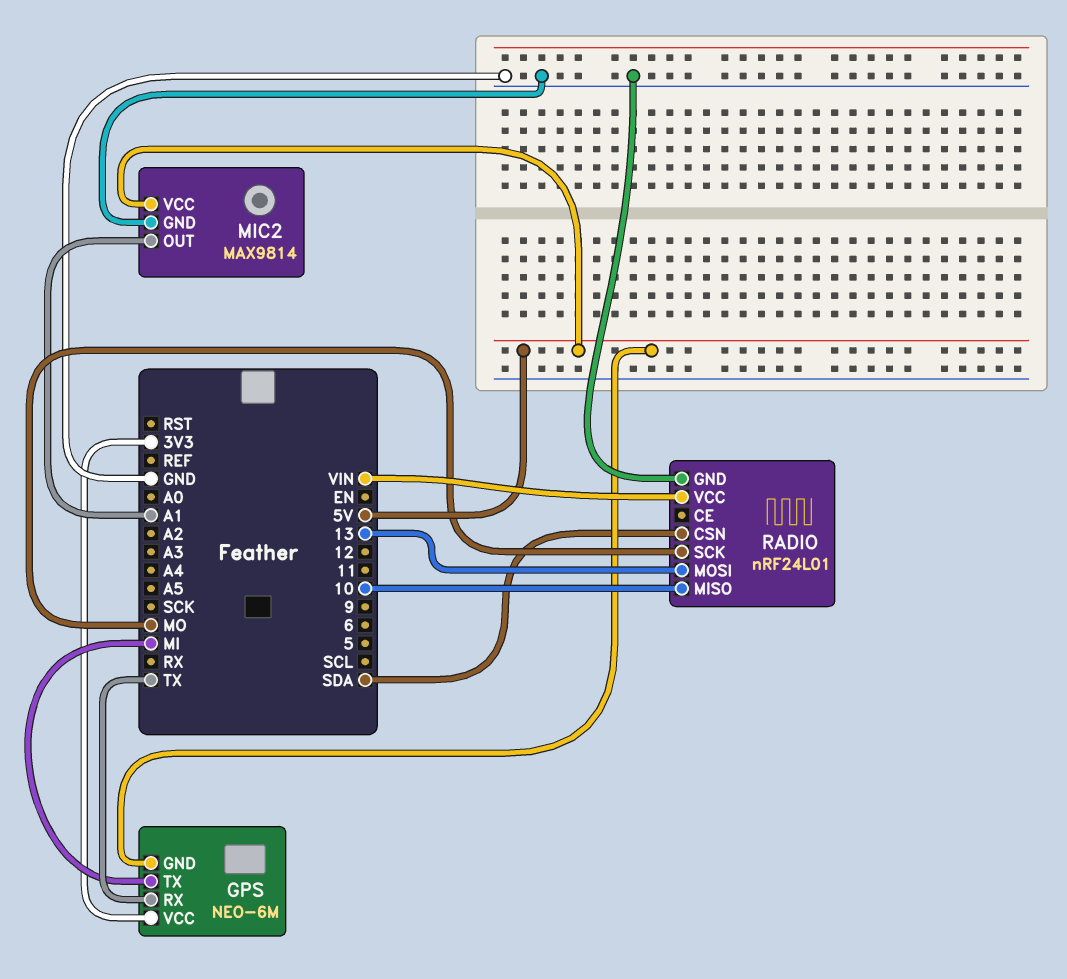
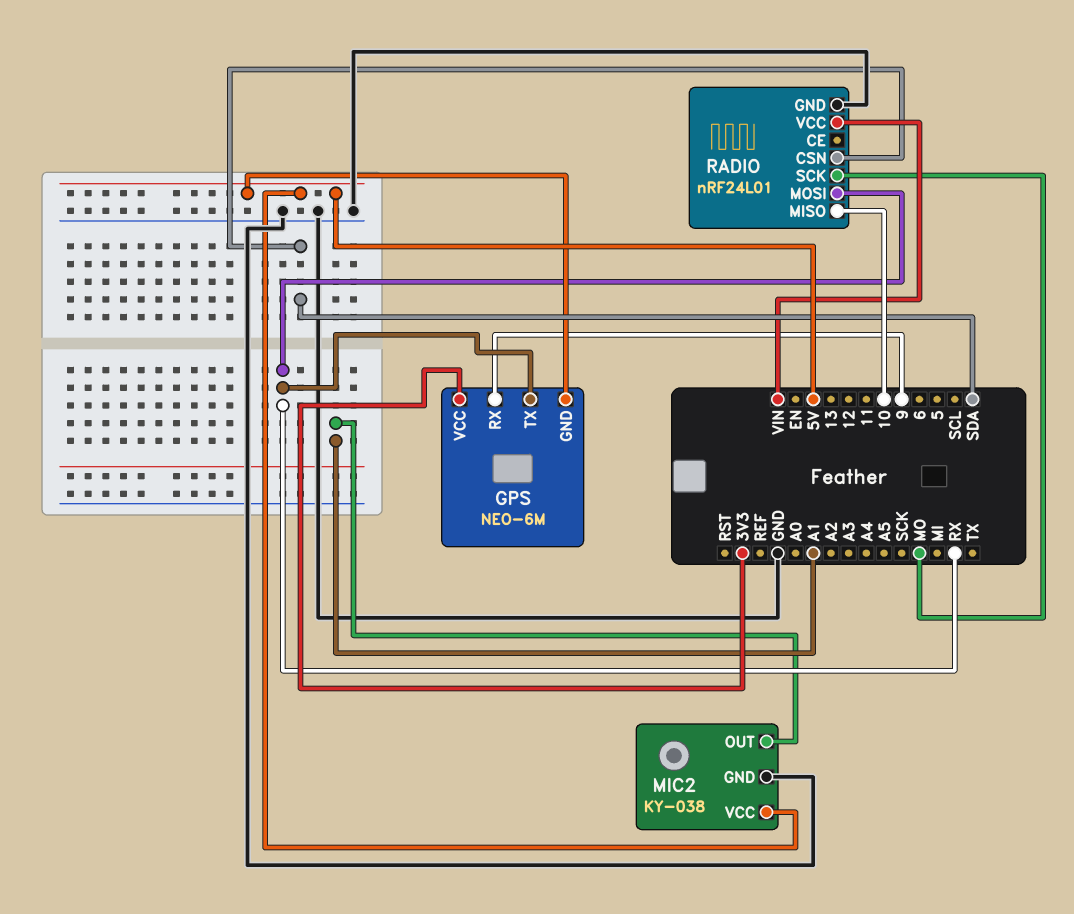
GPS pin RX: TX -> 9
GPS pin TX: MI -> RX
MIC2: MAX9814 -> KY-038
RADIO pin MOSI: 13 -> RX

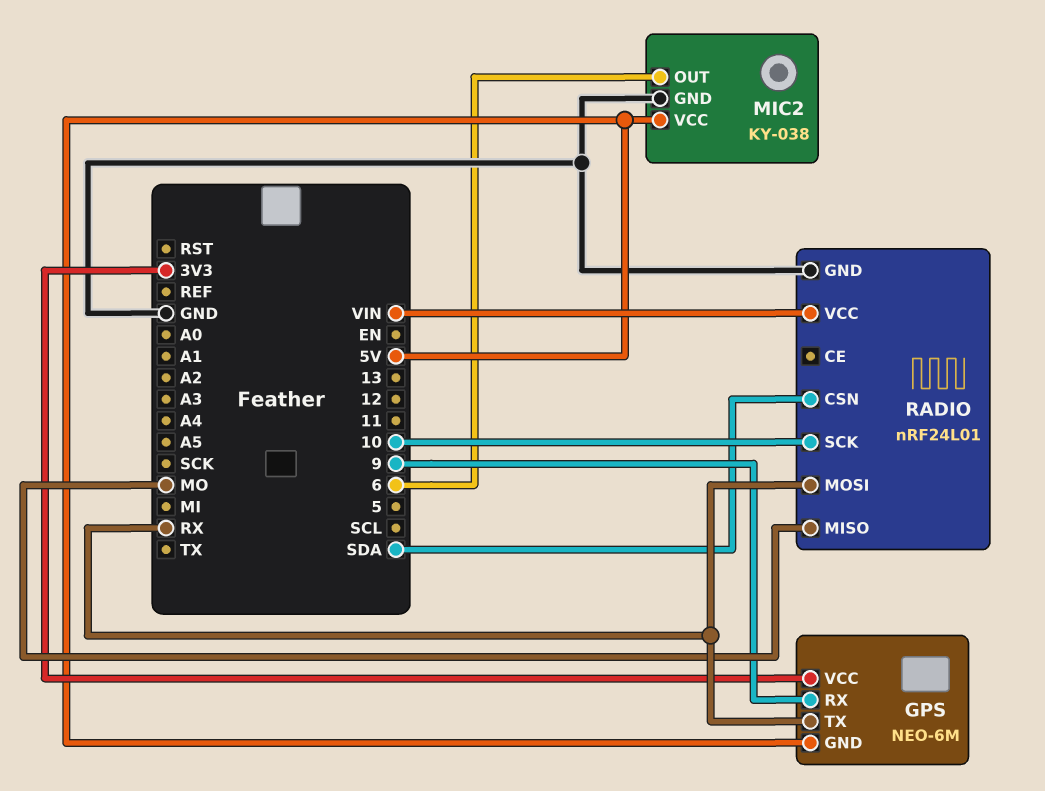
MIC2 pin OUT: A1 -> 6
RADIO pin MISO: 10 -> MO
RADIO pin SCK: MO -> 10

